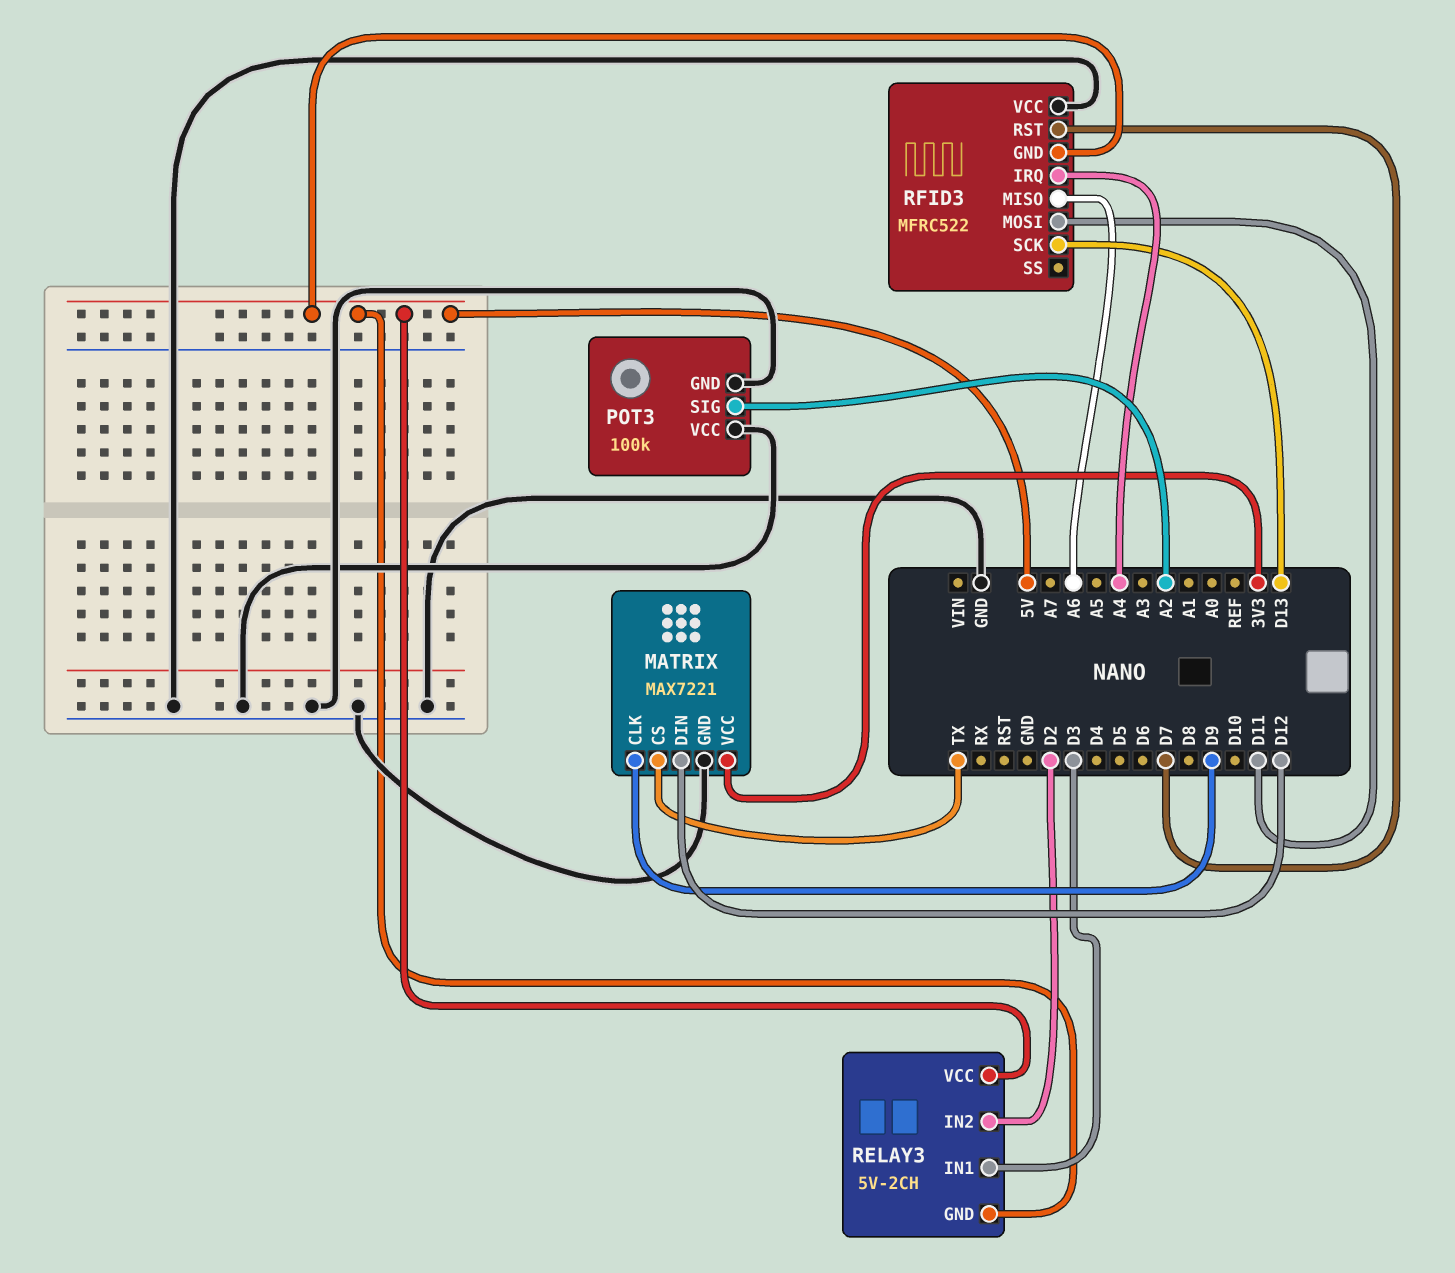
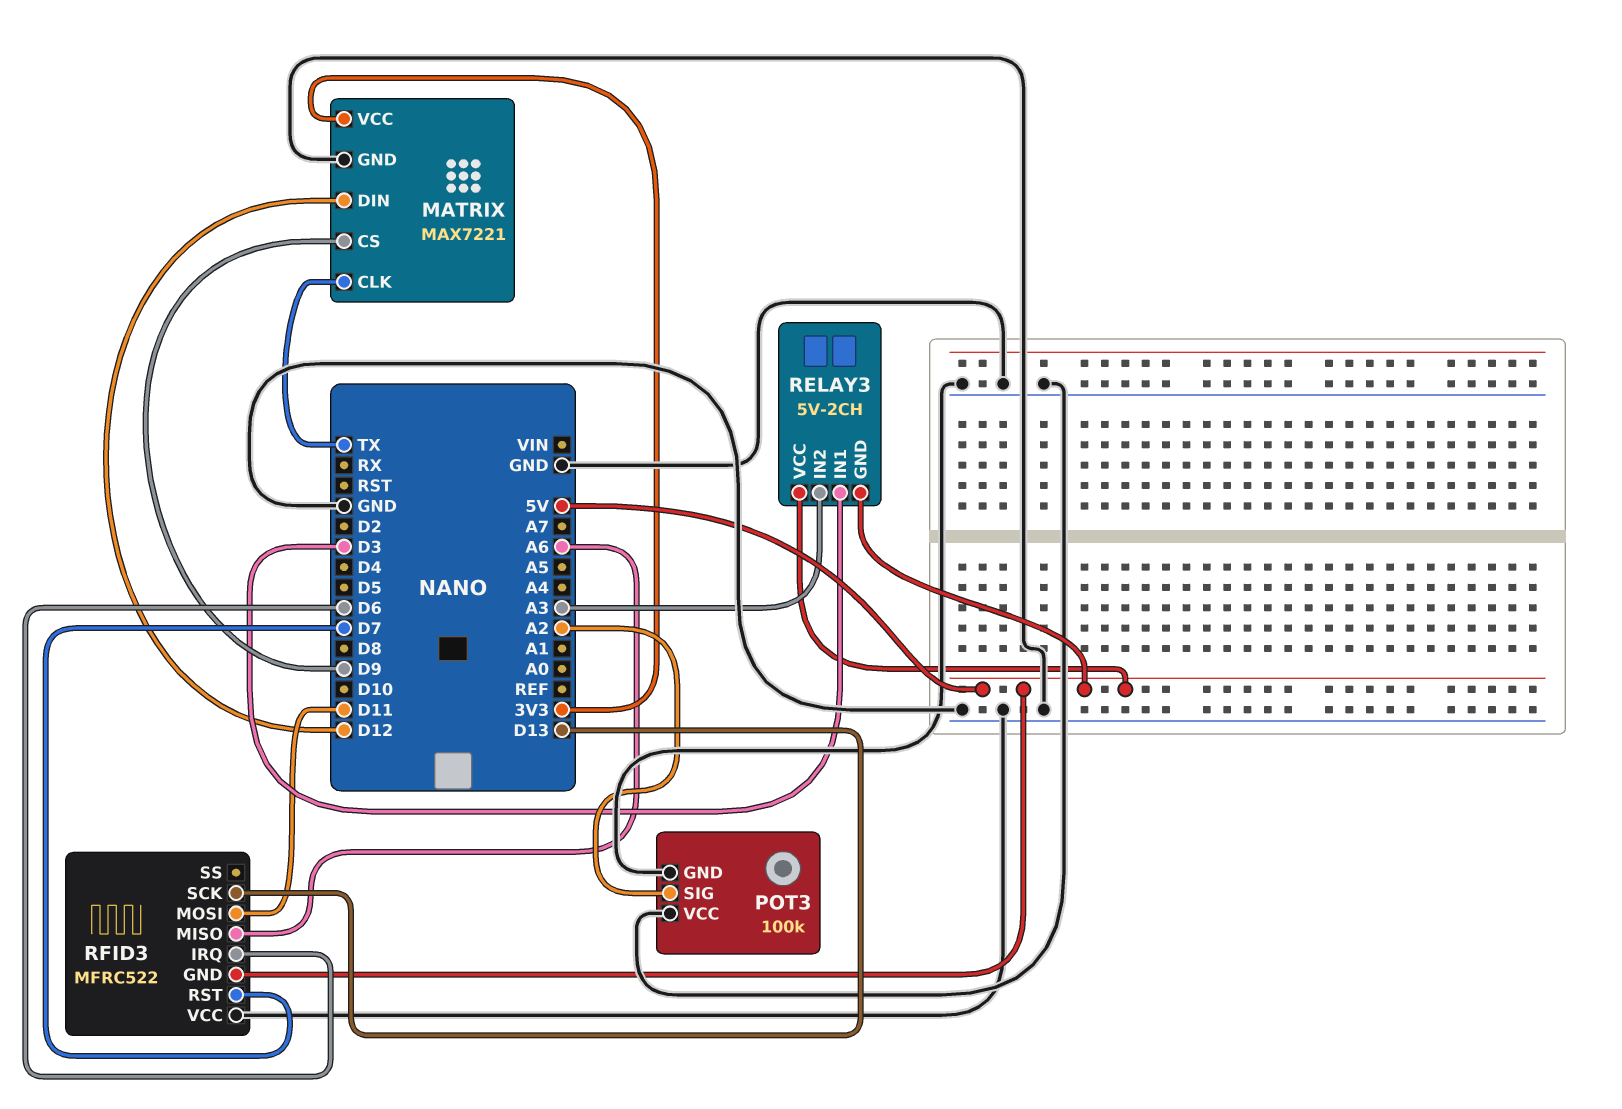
MATRIX pin CLK: D9 -> TX
MATRIX pin CS: TX -> D9
RELAY3 pin IN2: D2 -> A3
RFID3 pin IRQ: A4 -> D6

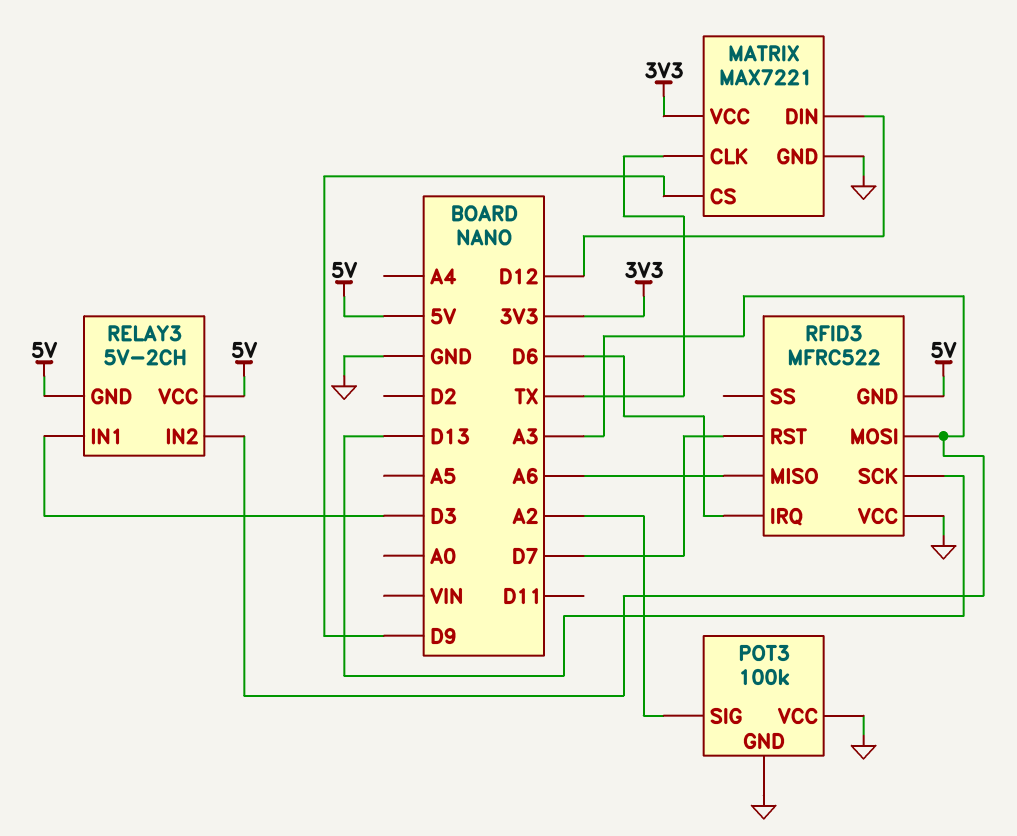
RFID3 pin MOSI: D11 -> A3

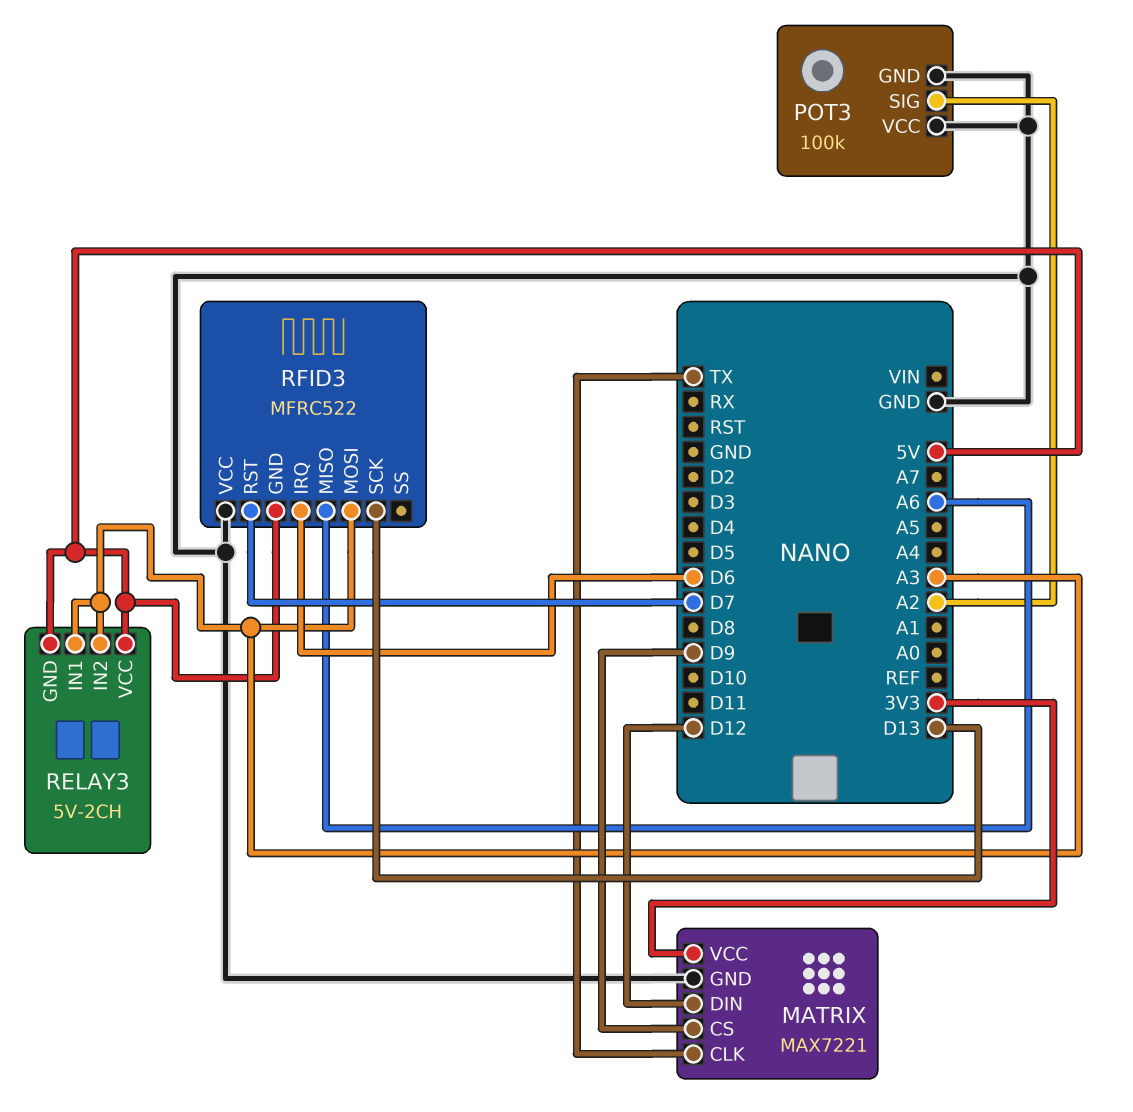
RELAY3 pin IN1: D3 -> A3

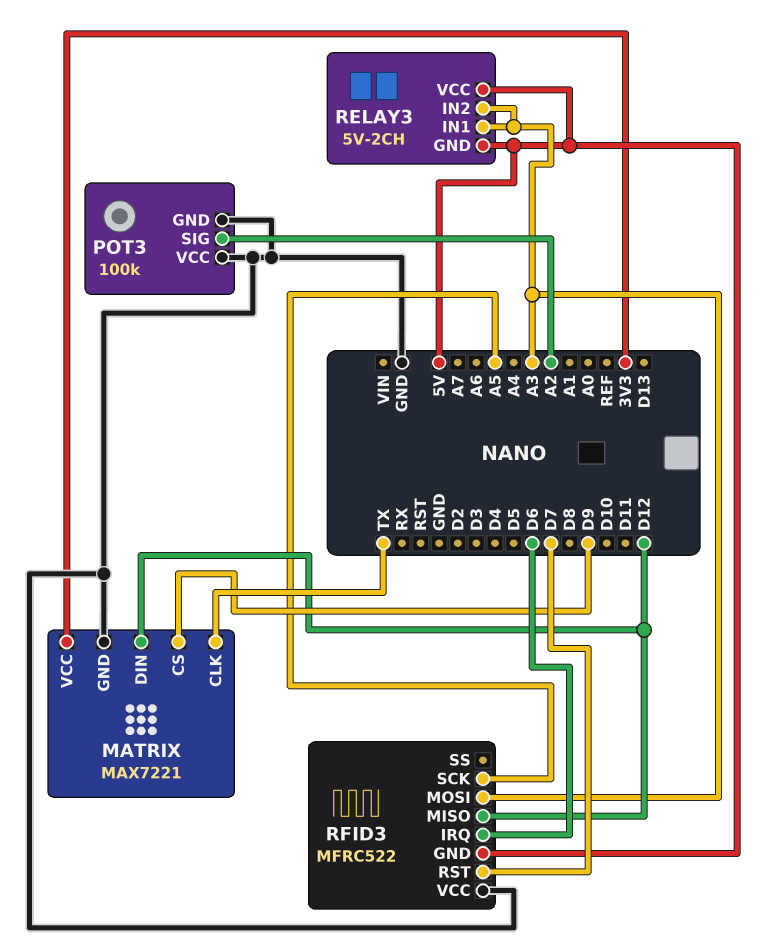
RFID3 pin MISO: A6 -> D12
RFID3 pin SCK: D13 -> A5

